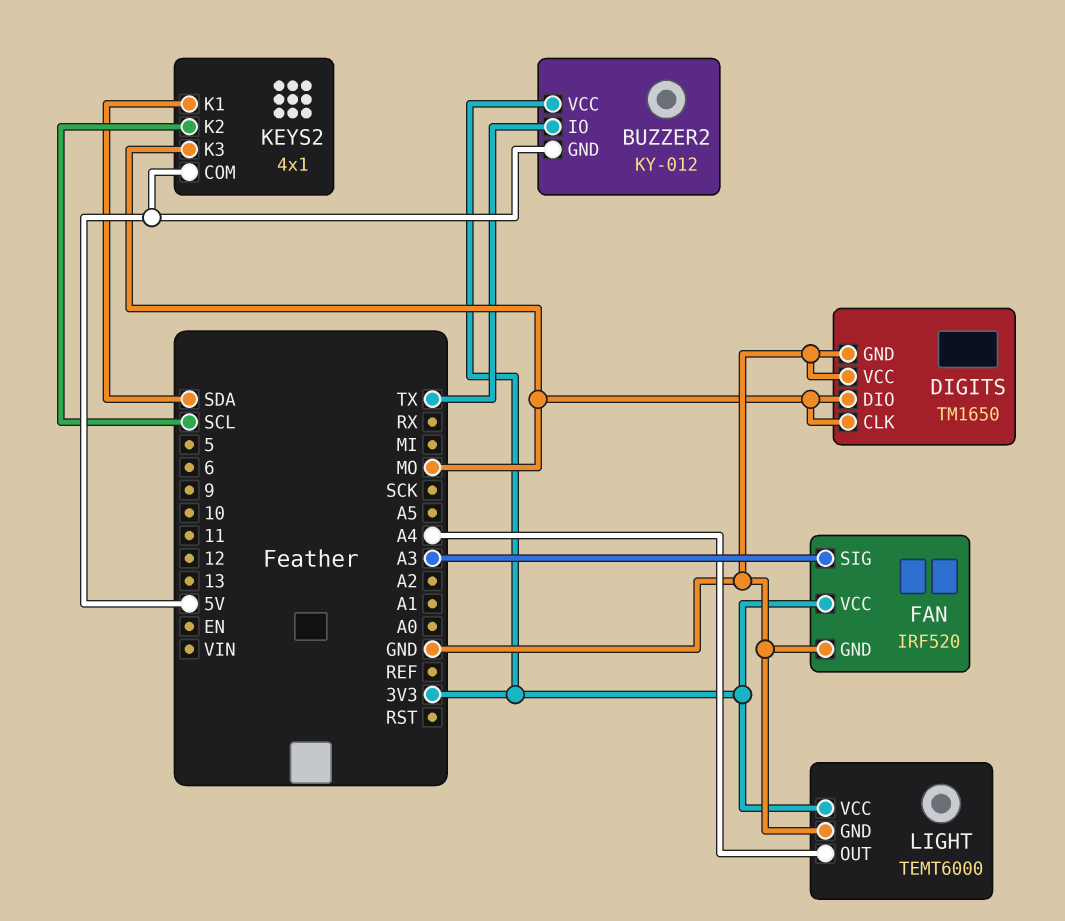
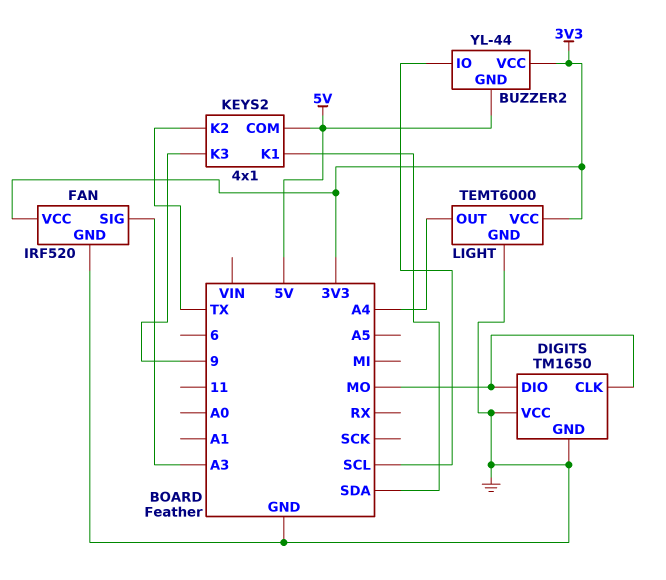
BUZZER2: KY-012 -> YL-44
BUZZER2 pin IO: TX -> SCL
KEYS2 pin K2: SCL -> TX
KEYS2 pin K3: MO -> 9

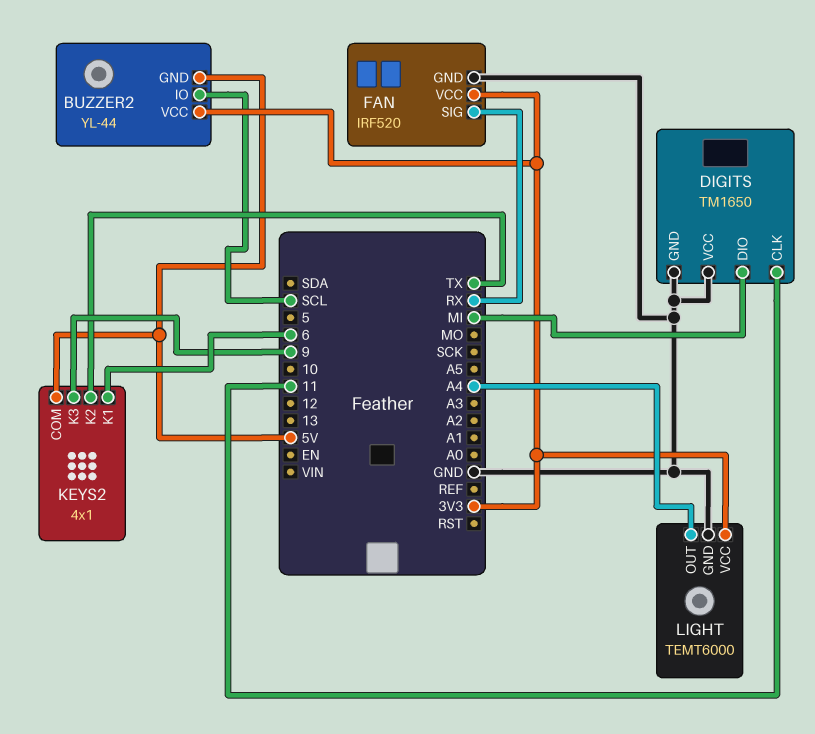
DIGITS pin CLK: MO -> 11
DIGITS pin DIO: MO -> MI
FAN pin SIG: A3 -> RX
KEYS2 pin K1: SDA -> 6

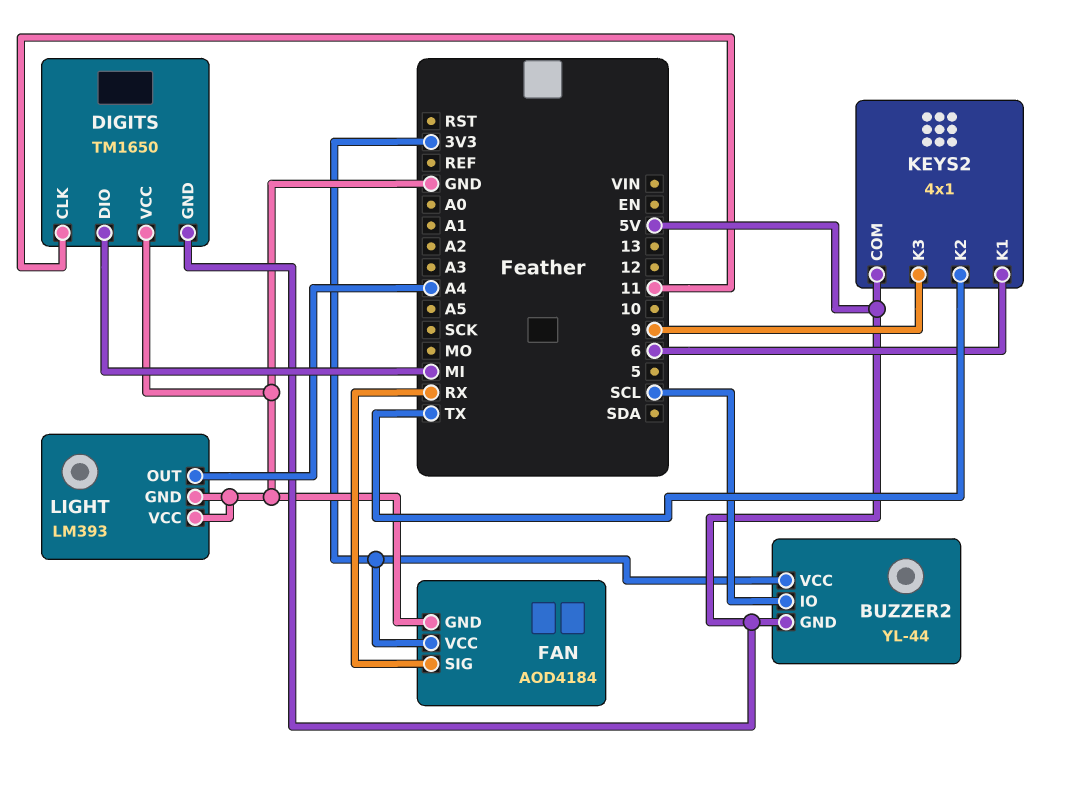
DIGITS pin GND: GND -> 5V
FAN: IRF520 -> AOD4184
LIGHT: TEMT6000 -> LM393
LIGHT pin VCC: 3V3 -> GND

